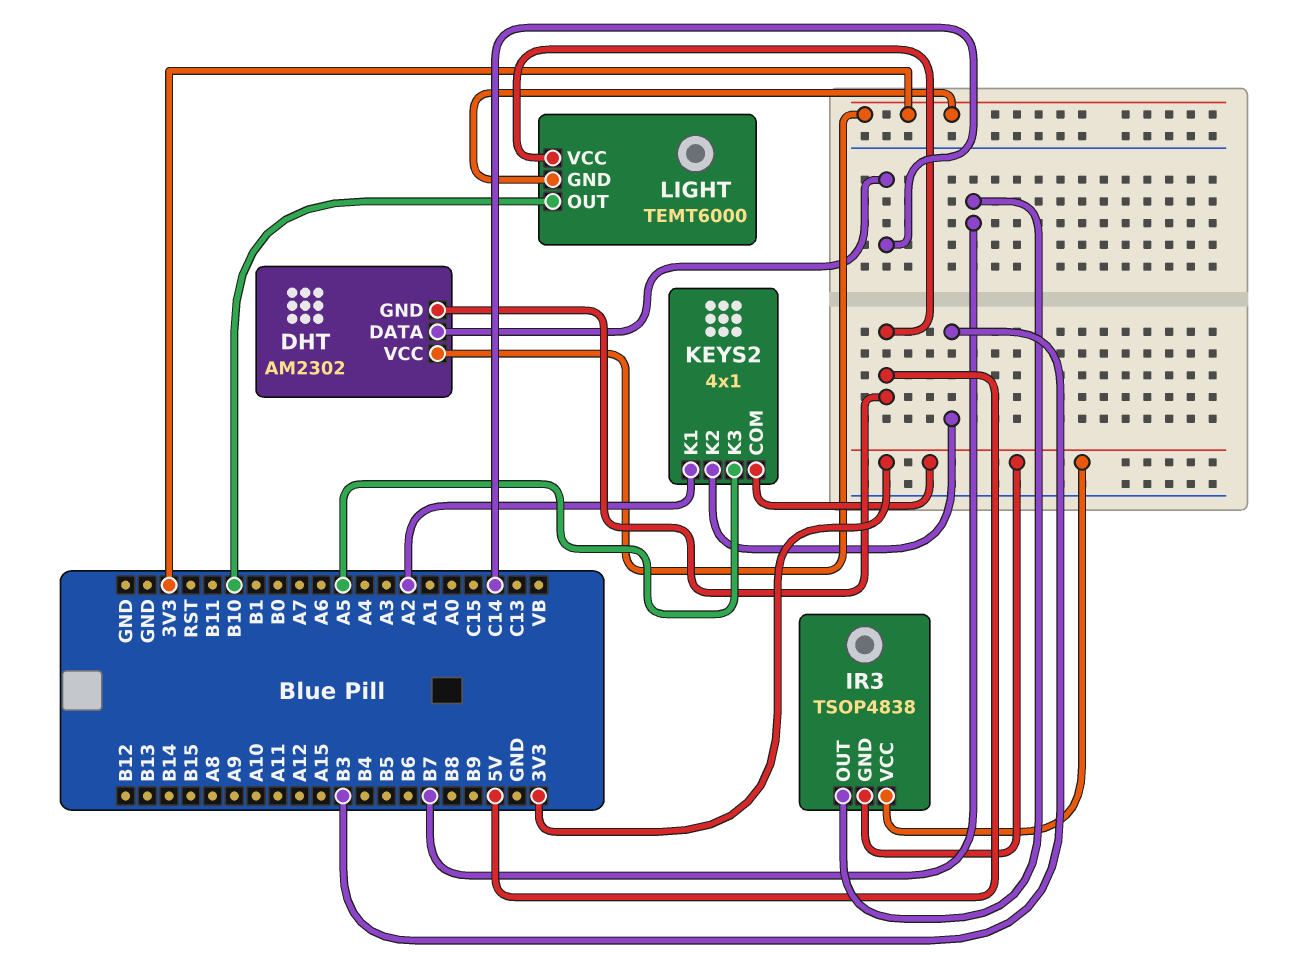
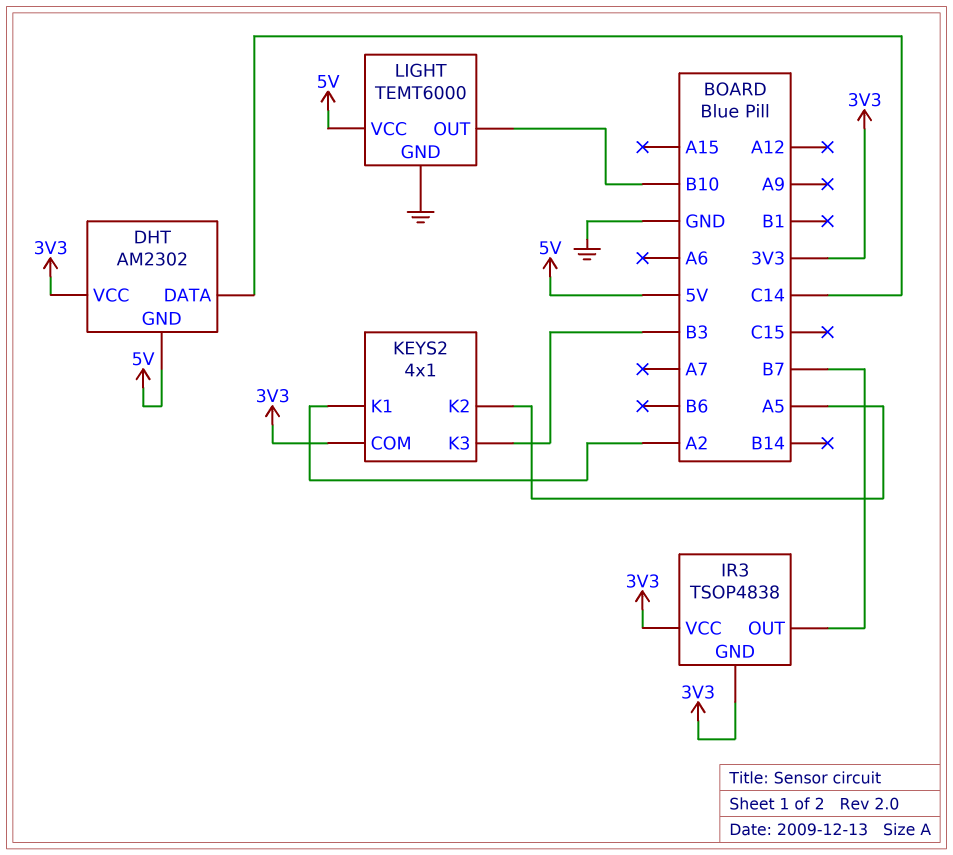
KEYS2 pin K2: B3 -> A5
KEYS2 pin K3: A5 -> B3
LIGHT pin GND: 3V3 -> GND

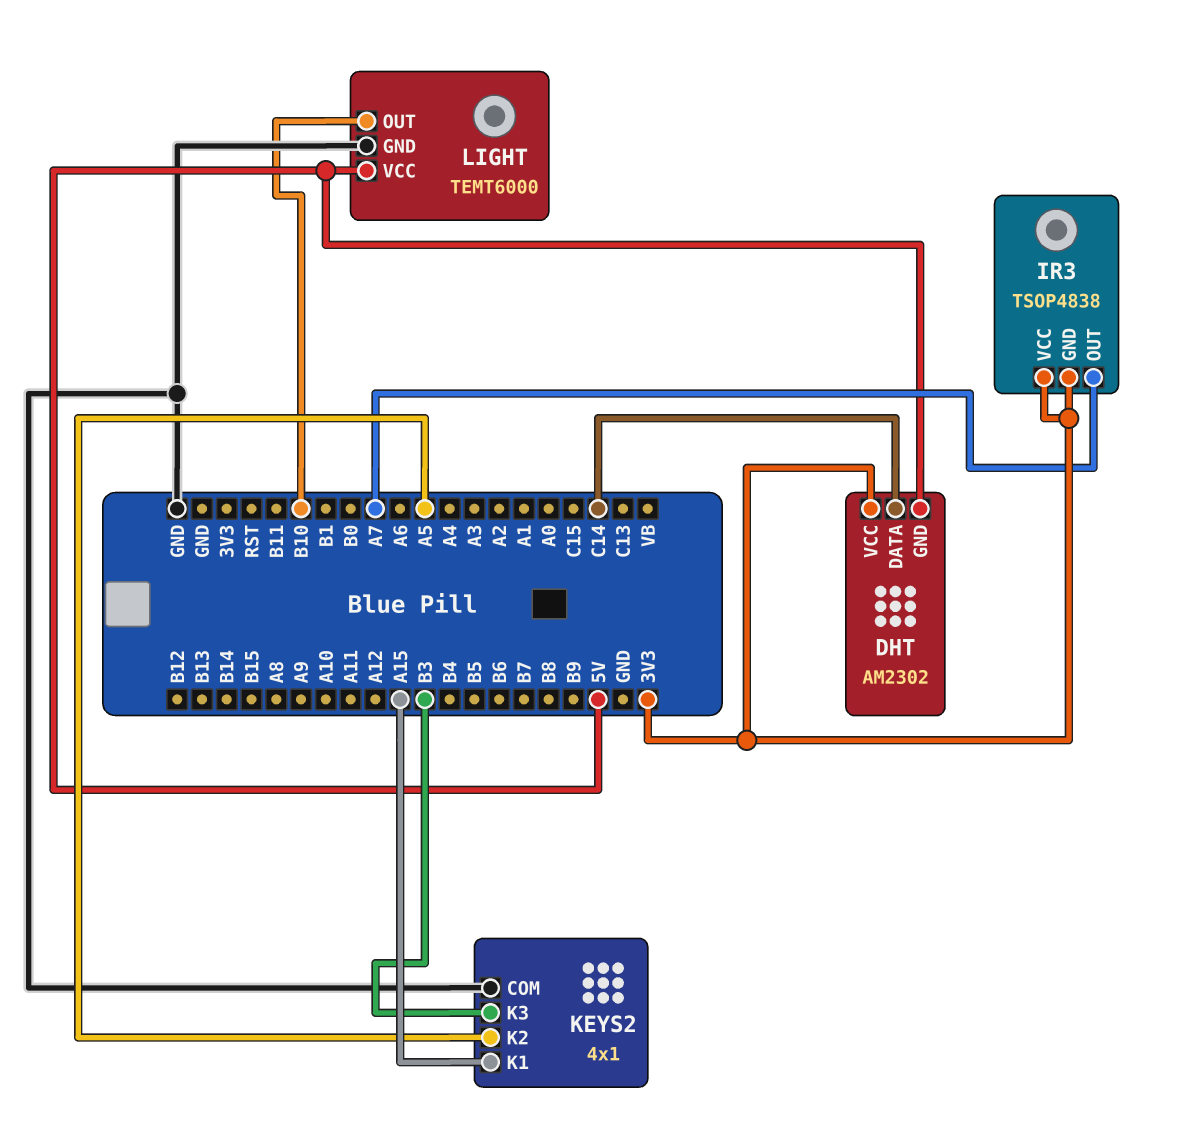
IR3 pin OUT: B7 -> A7
KEYS2 pin COM: 3V3 -> GND
KEYS2 pin K1: A2 -> A15

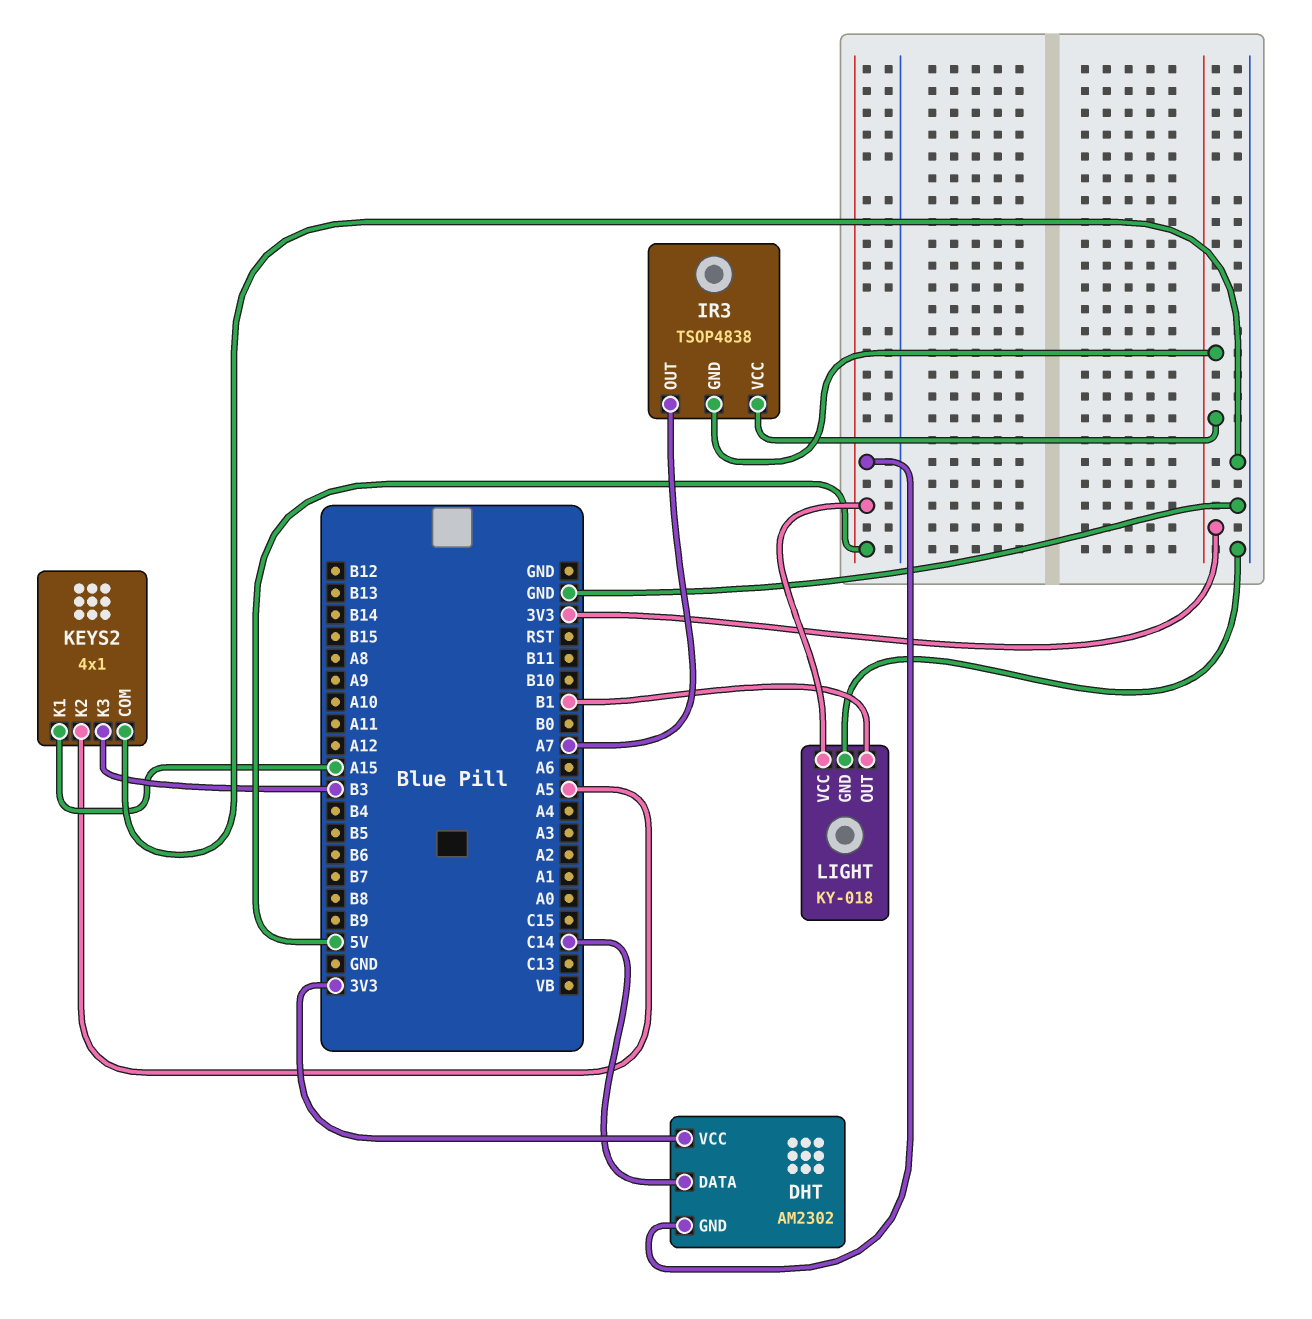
LIGHT: TEMT6000 -> KY-018
LIGHT pin OUT: B10 -> B1

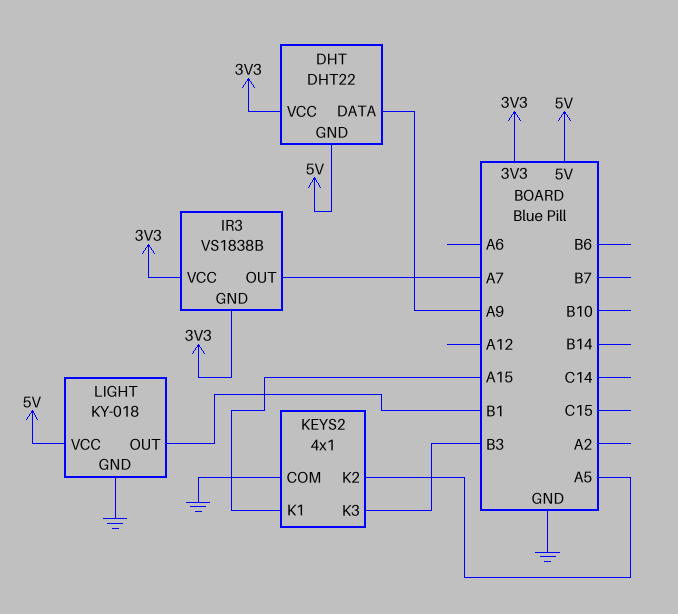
DHT: AM2302 -> DHT22
DHT pin DATA: C14 -> A9
IR3: TSOP4838 -> VS1838B

